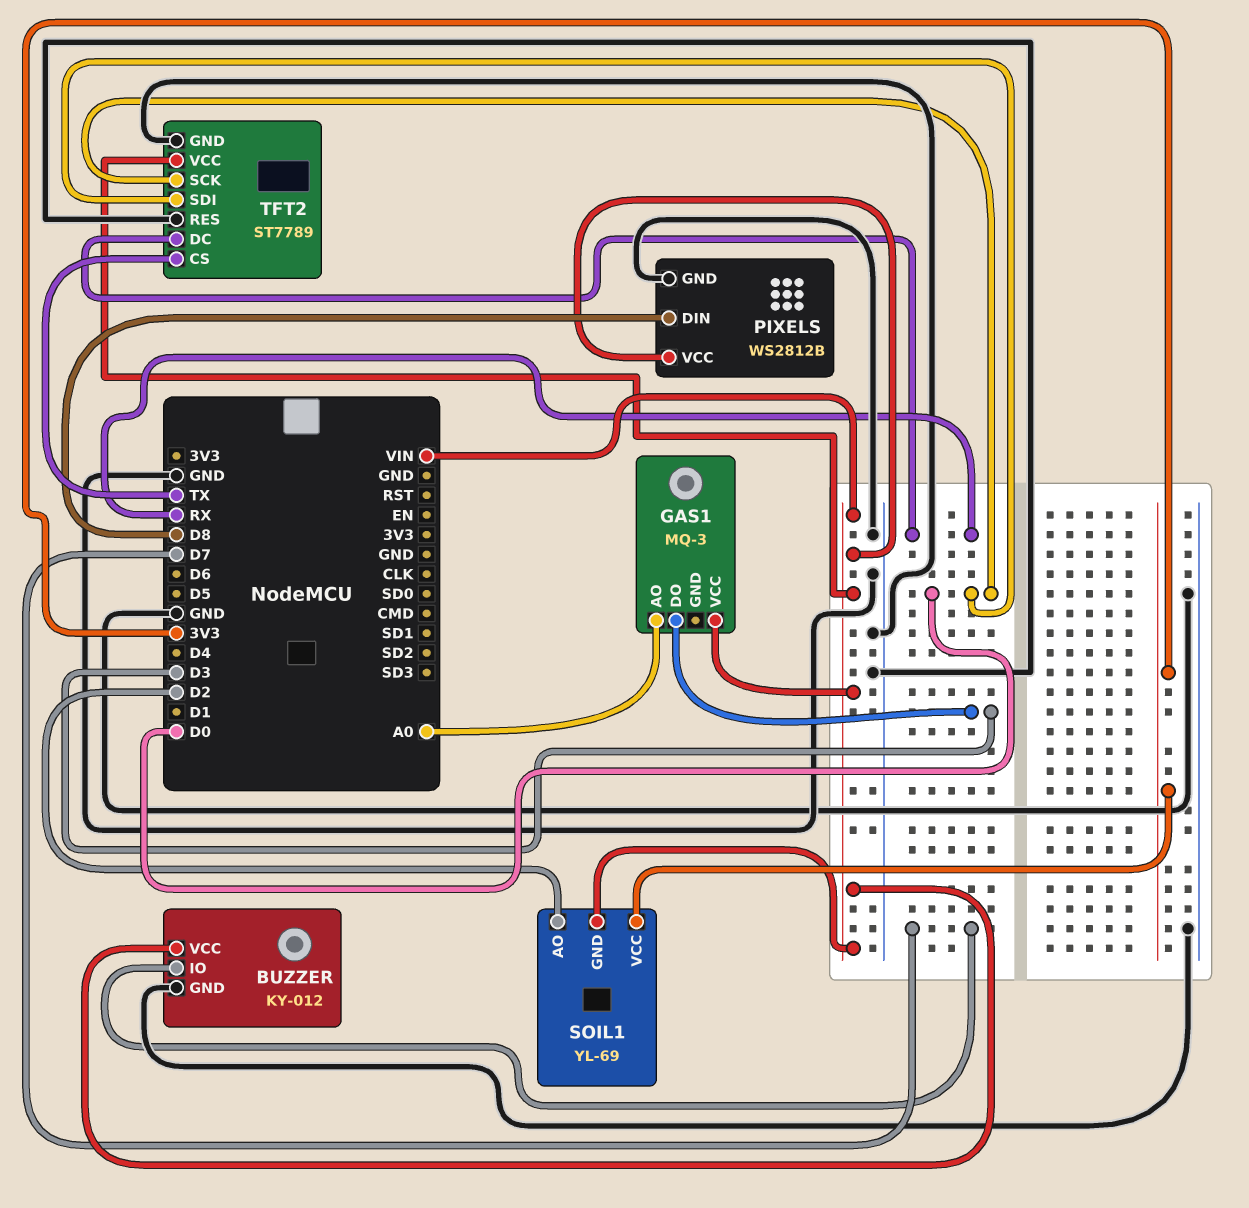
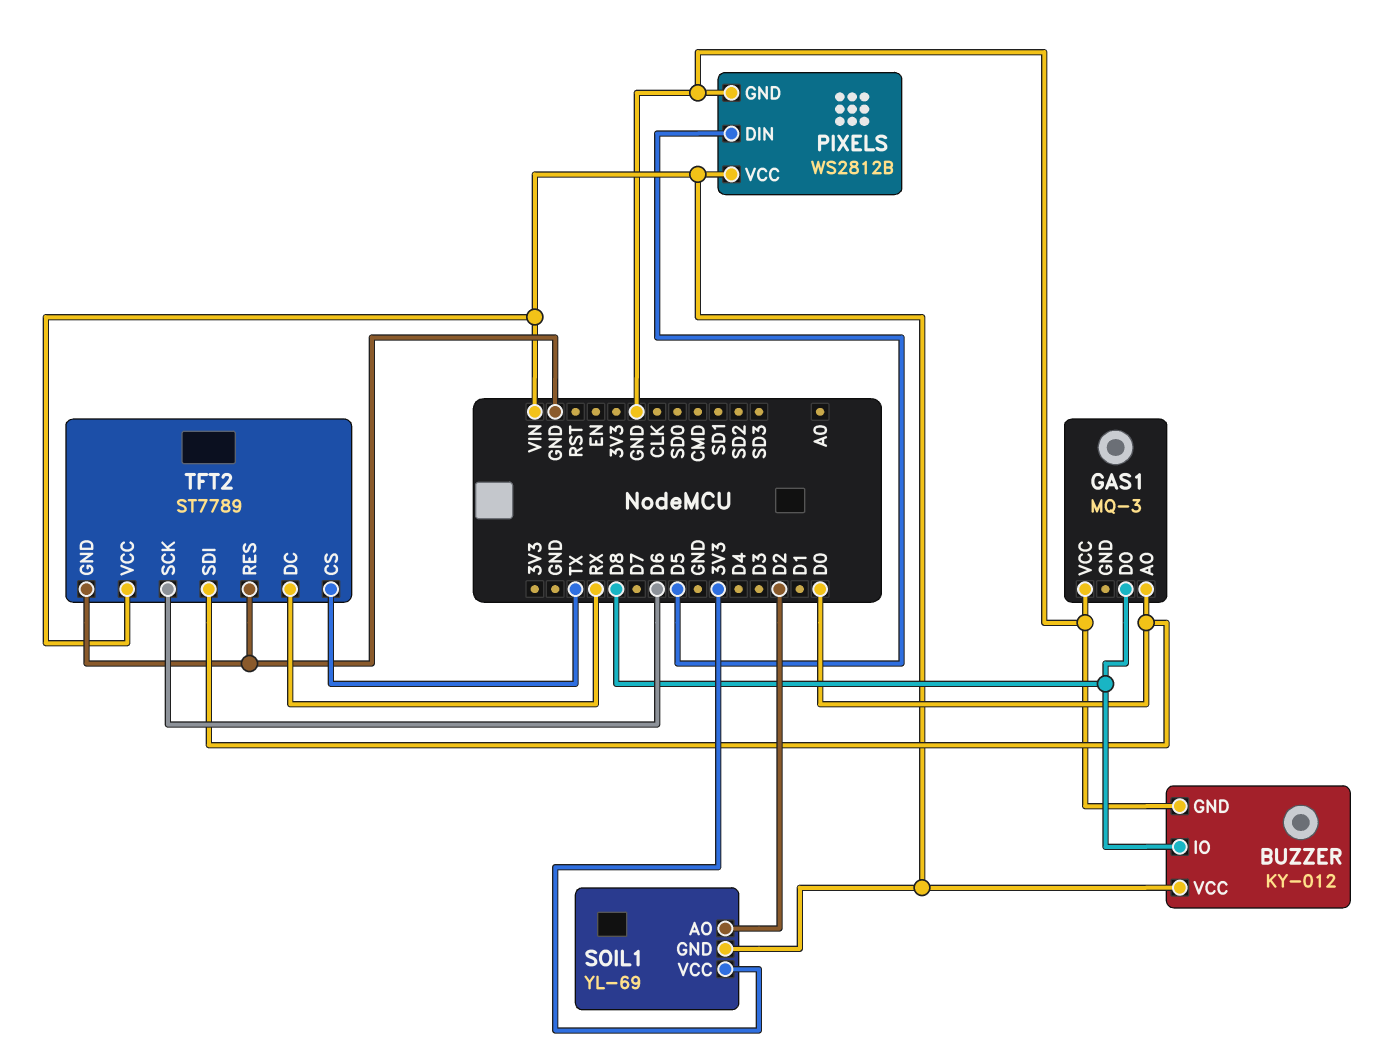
BUZZER pin IO: D7 -> D8
GAS1 pin AO: A0 -> D0
GAS1 pin DO: D3 -> D8
GAS1 pin VCC: VIN -> GND
PIXELS pin DIN: D8 -> D5
TFT2 pin SCK: D0 -> D6

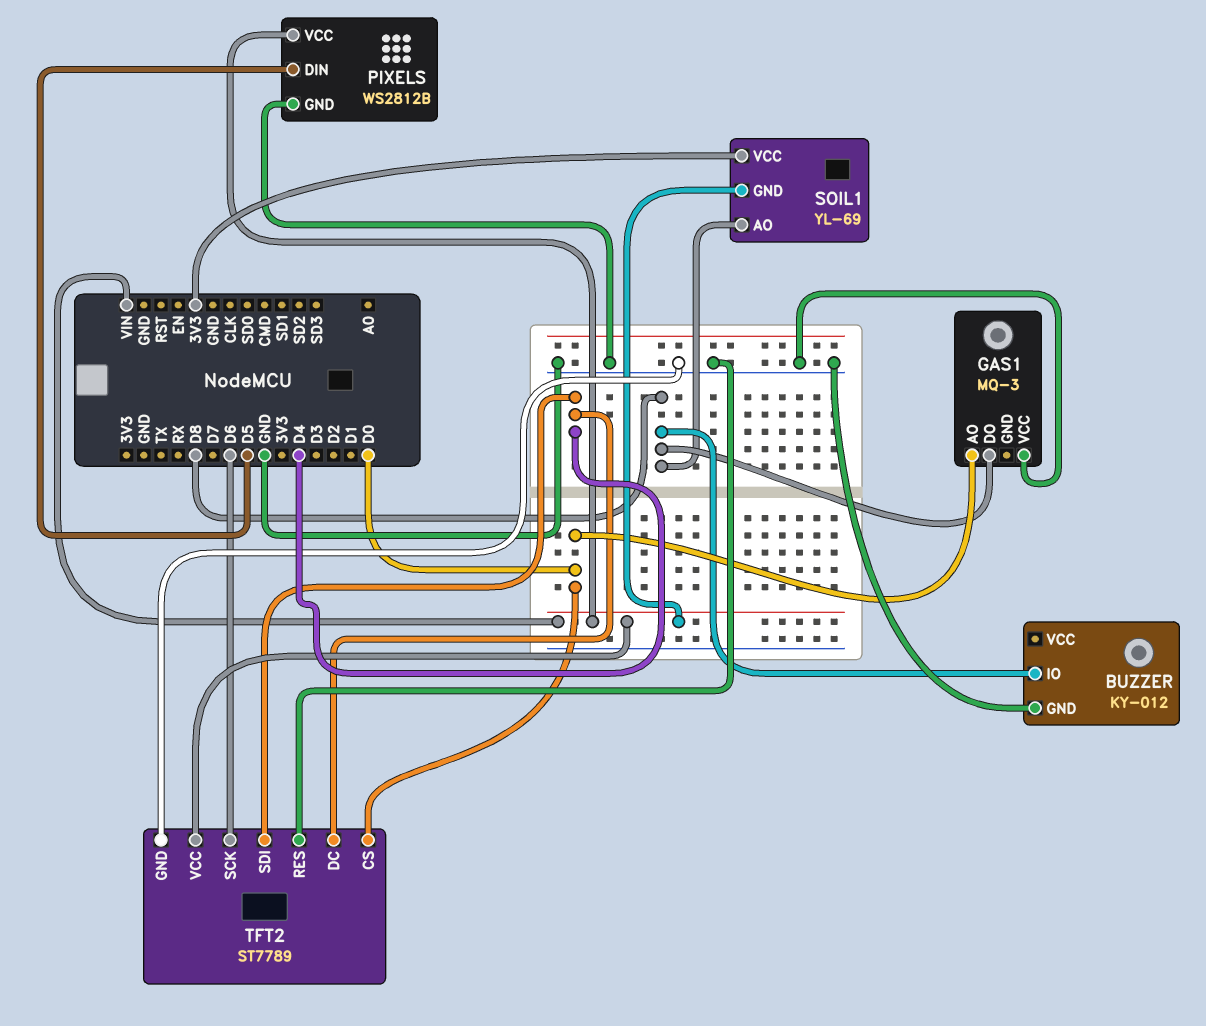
BUZZER pin VCC: VIN -> none
SOIL1 pin AO: D2 -> D8
TFT2 pin CS: TX -> D0
TFT2 pin DC: RX -> D4
TFT2 pin SDI: D0 -> D4

